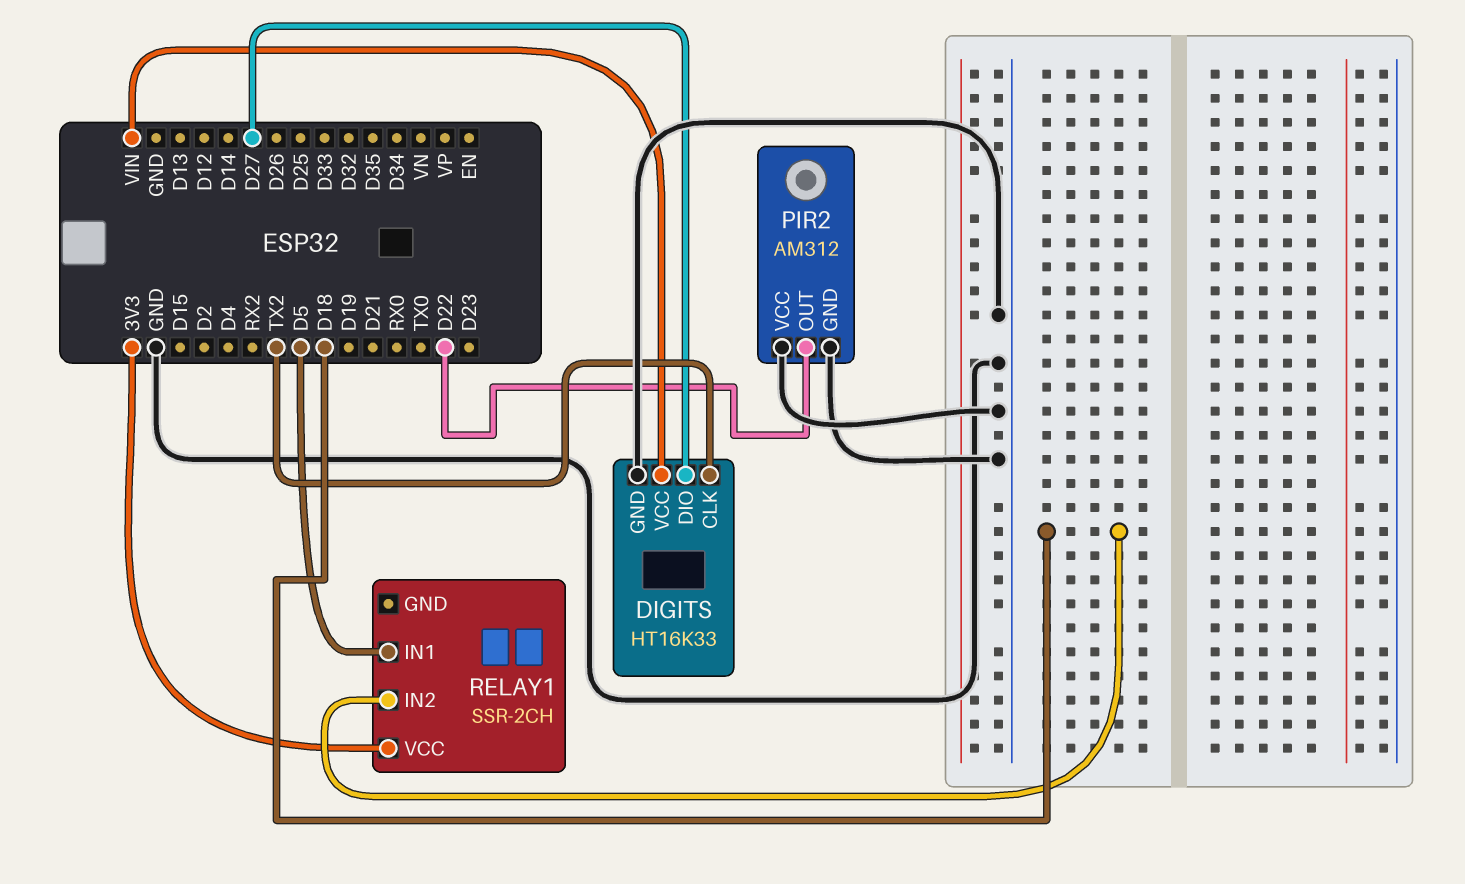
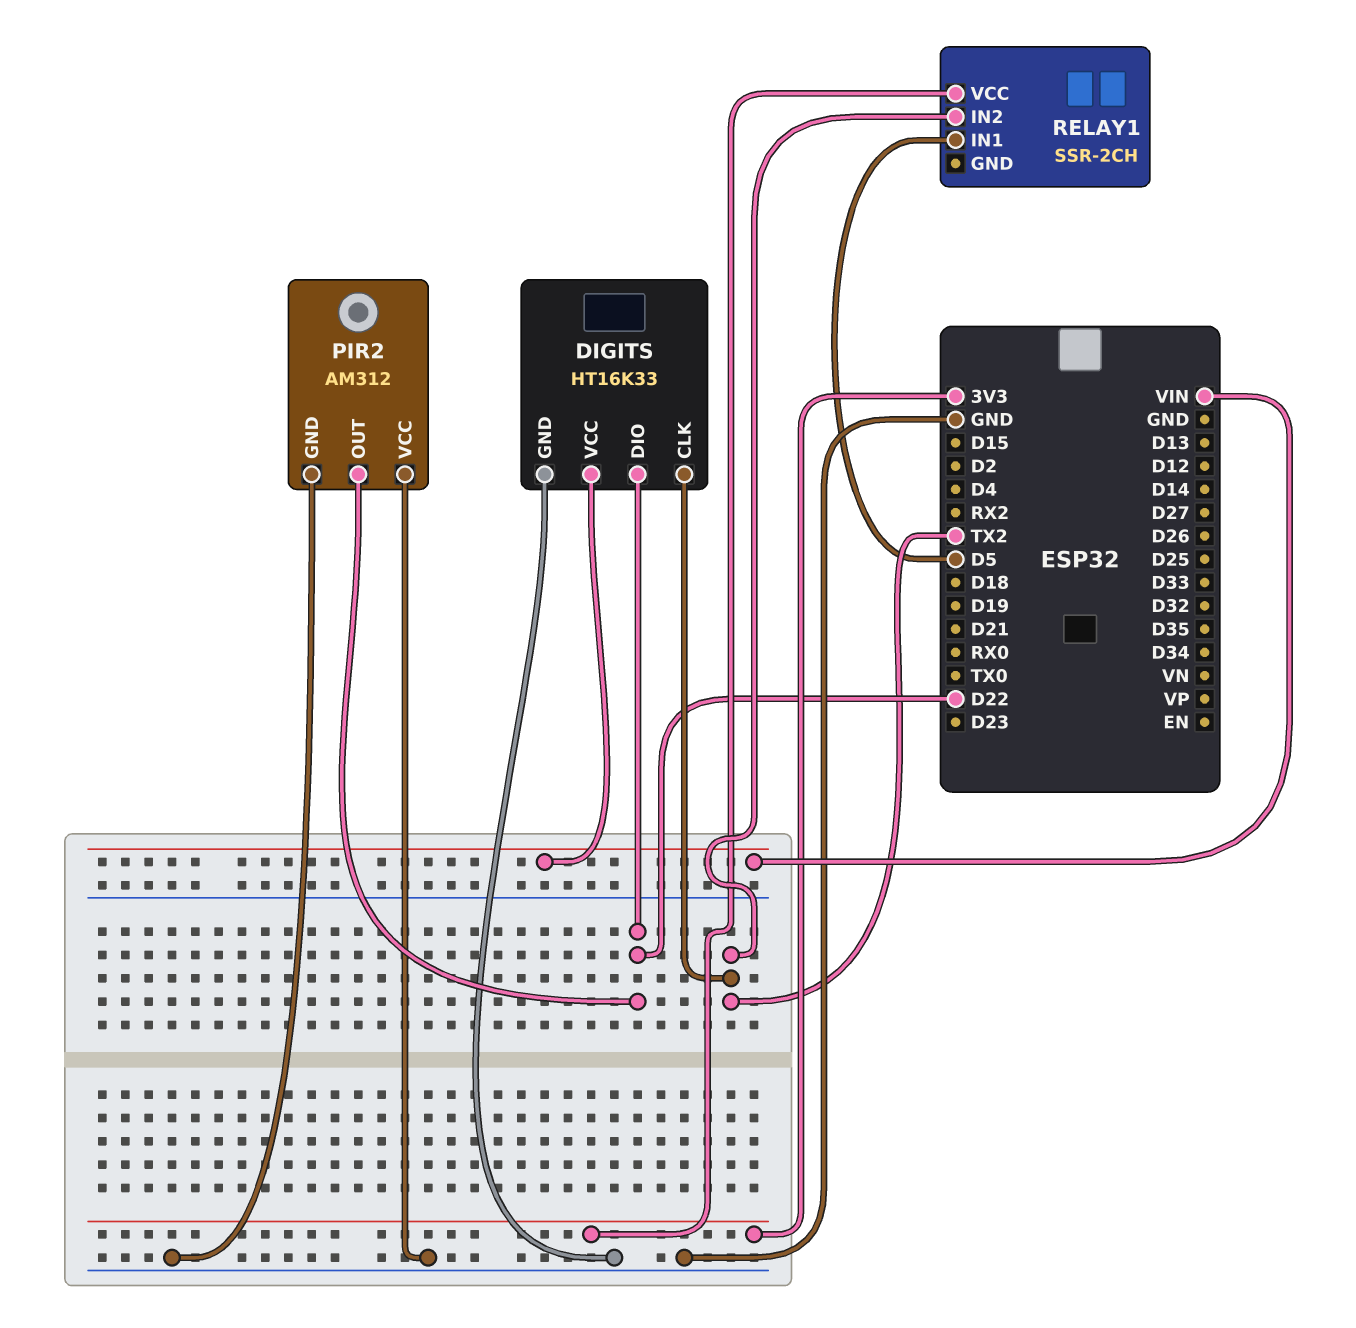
DIGITS pin DIO: D27 -> D22
RELAY1 pin IN2: D18 -> TX2

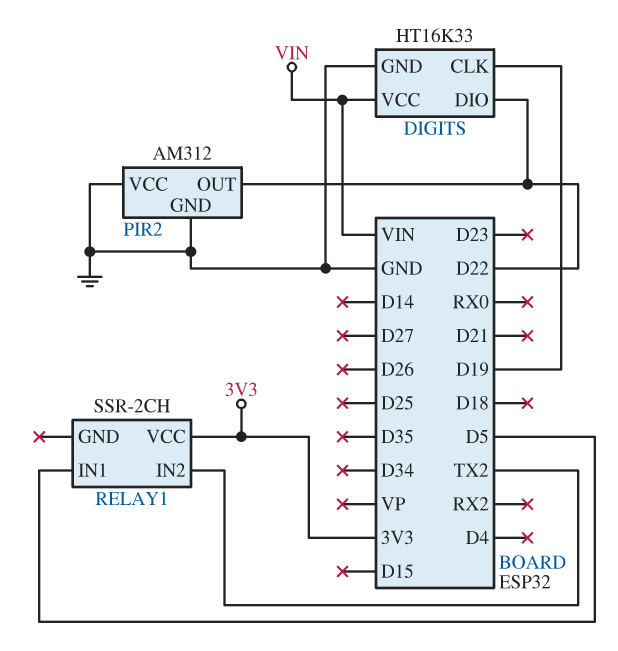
DIGITS pin CLK: TX2 -> D19

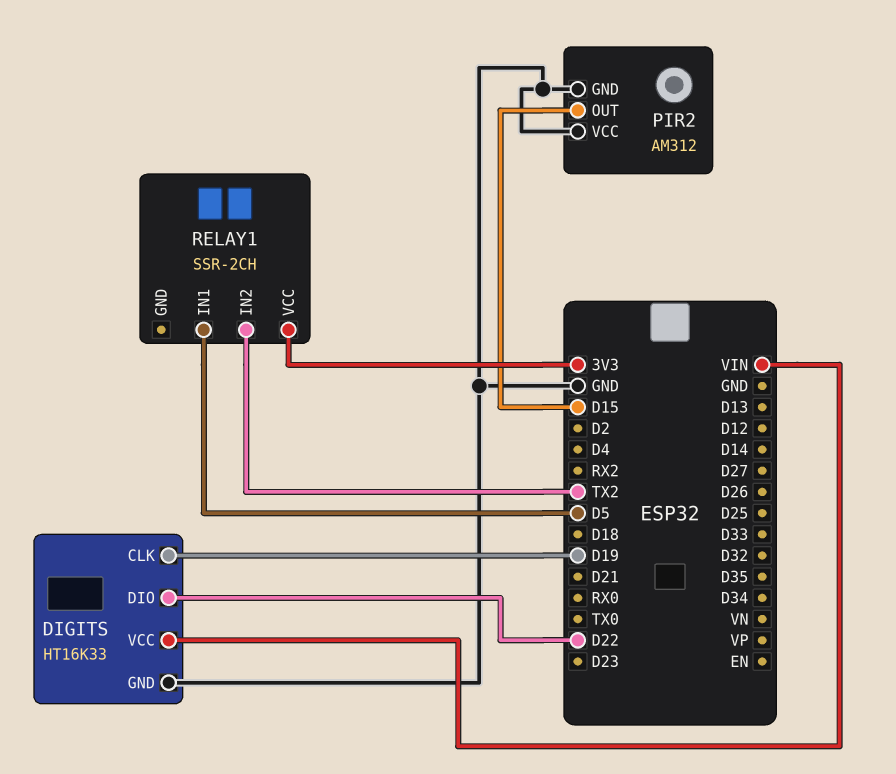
PIR2 pin OUT: D22 -> D15

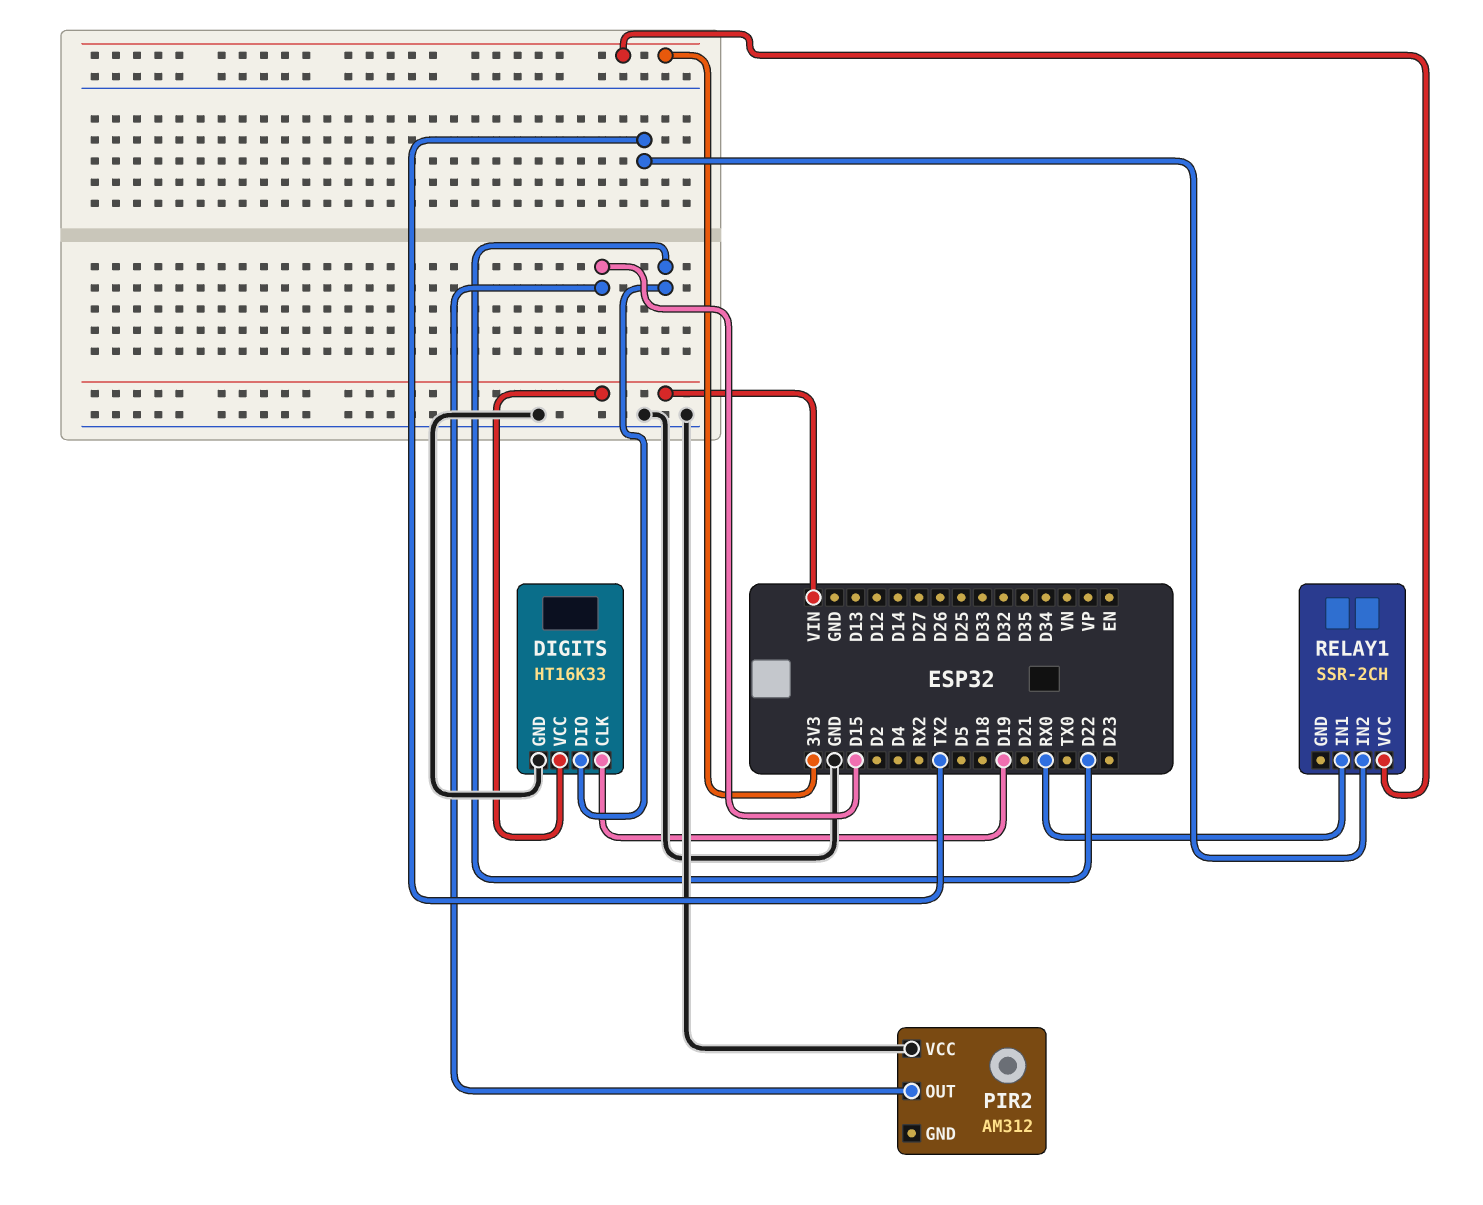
PIR2 pin GND: GND -> none
RELAY1 pin IN1: D5 -> RX0

